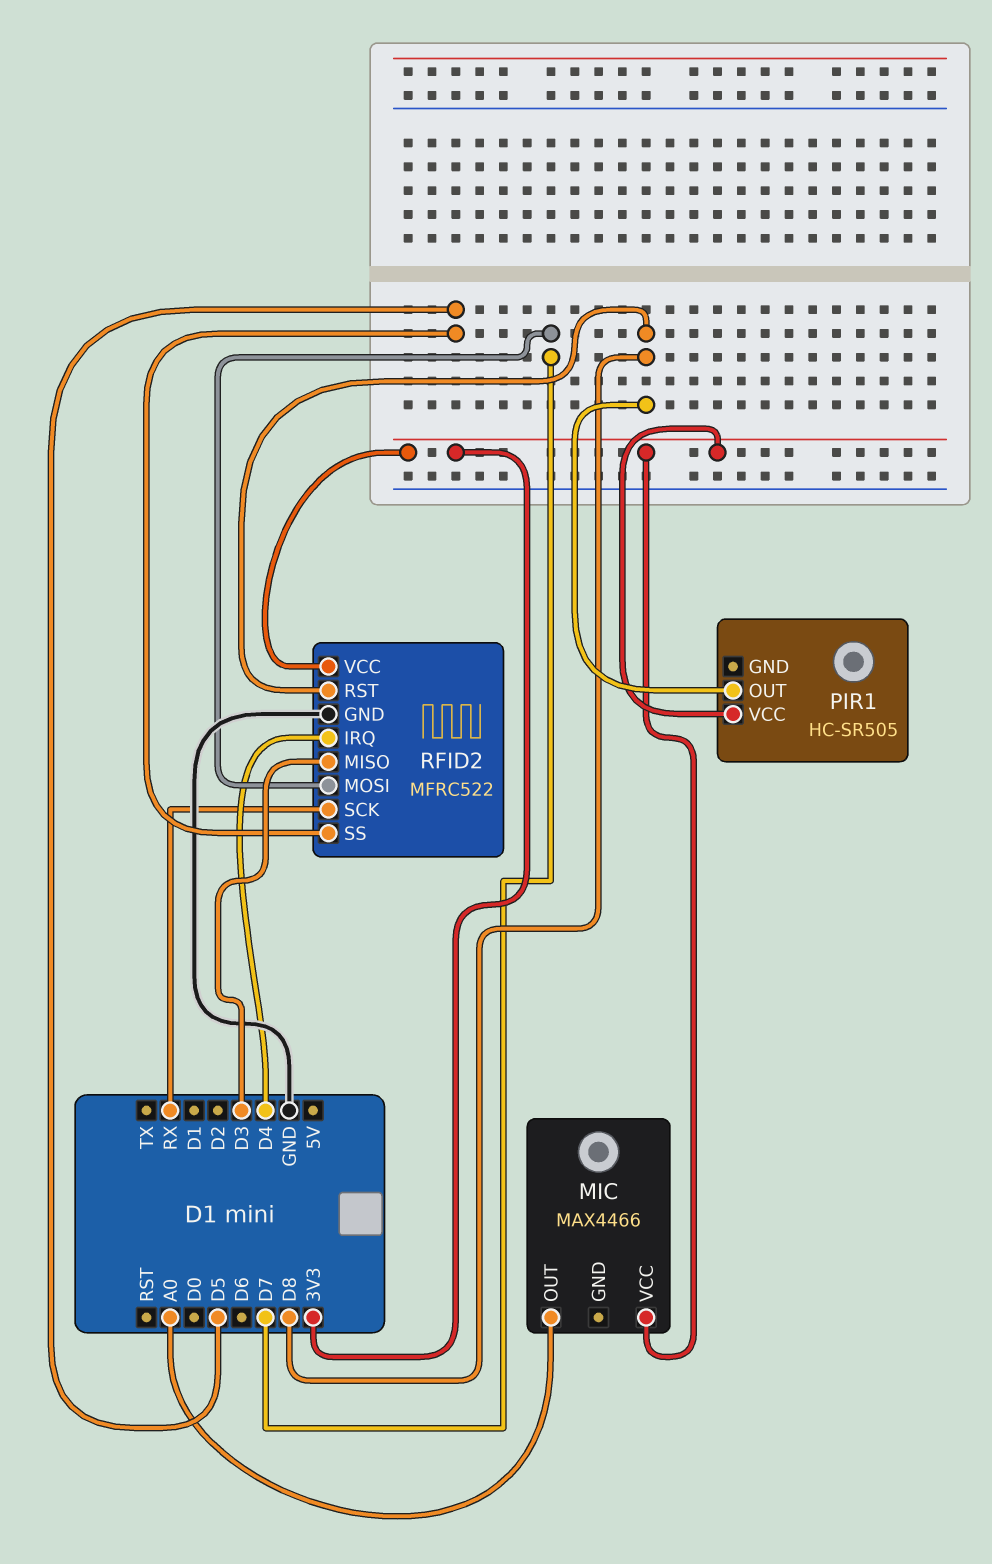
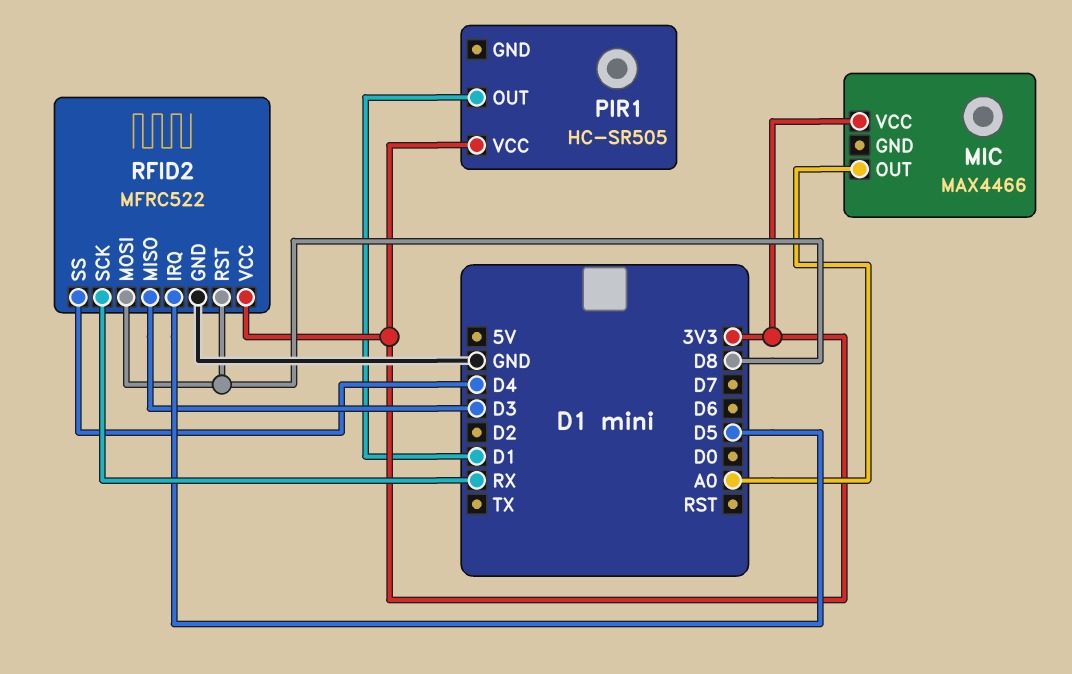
PIR1 pin OUT: D8 -> D1
RFID2 pin IRQ: D4 -> D5
RFID2 pin MOSI: D7 -> D8
RFID2 pin SS: D5 -> D4

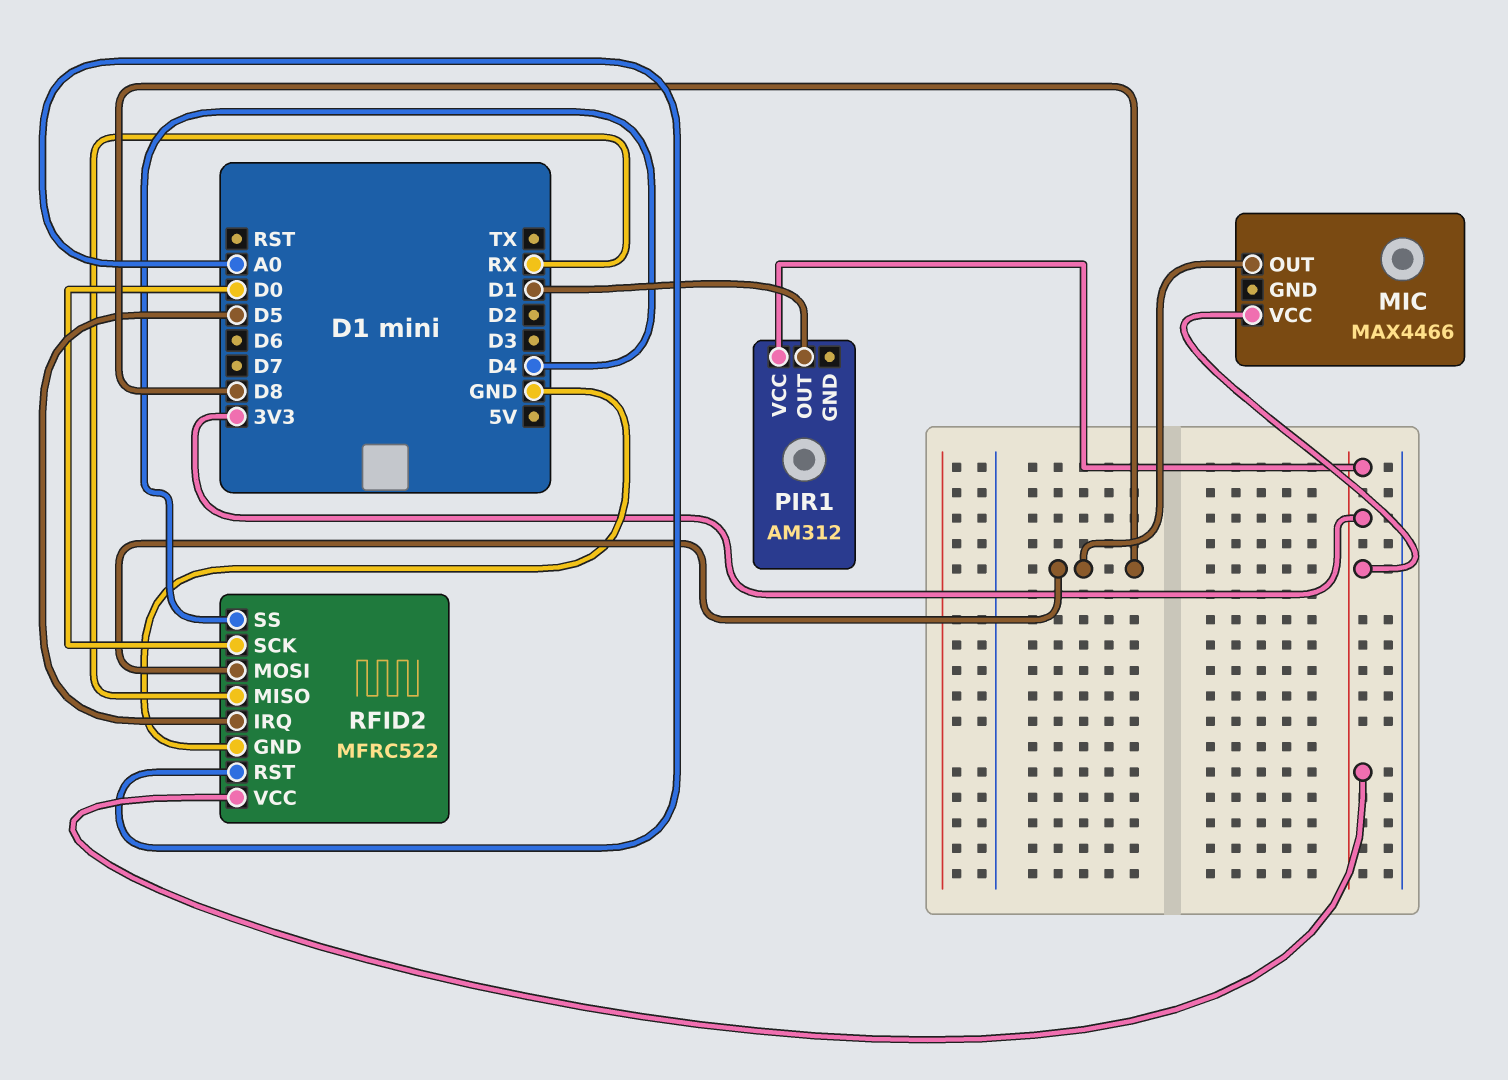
MIC pin OUT: A0 -> D8
PIR1: HC-SR505 -> AM312
RFID2 pin MISO: D3 -> RX
RFID2 pin RST: D8 -> A0
RFID2 pin SCK: RX -> D0

